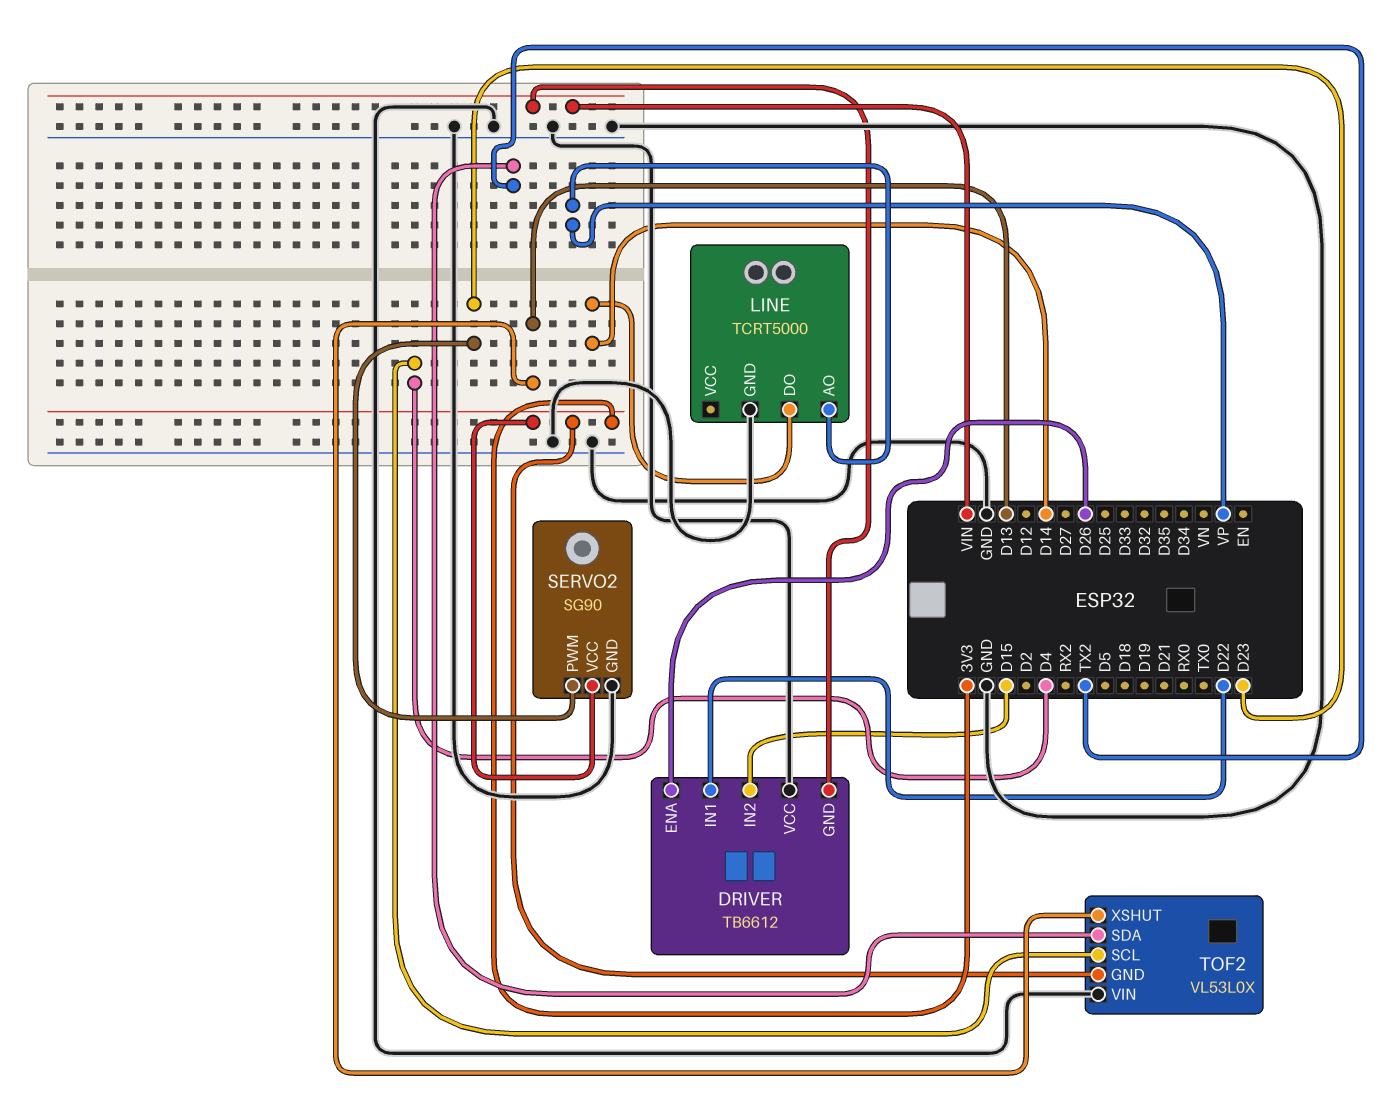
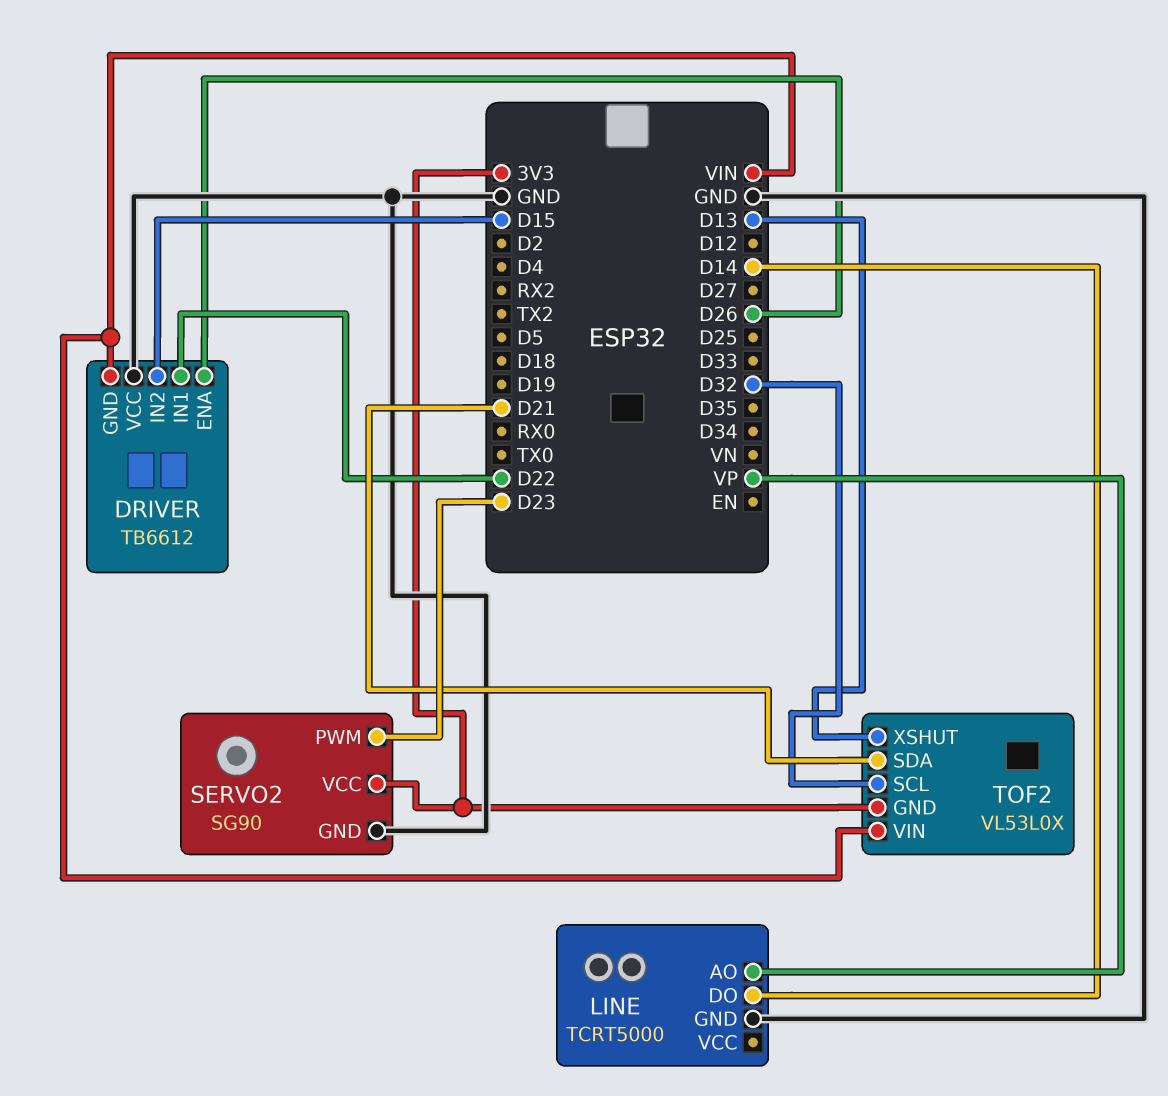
TOF2 pin SCL: D4 -> D32
TOF2 pin SDA: TX2 -> D21
TOF2 pin VIN: GND -> VIN

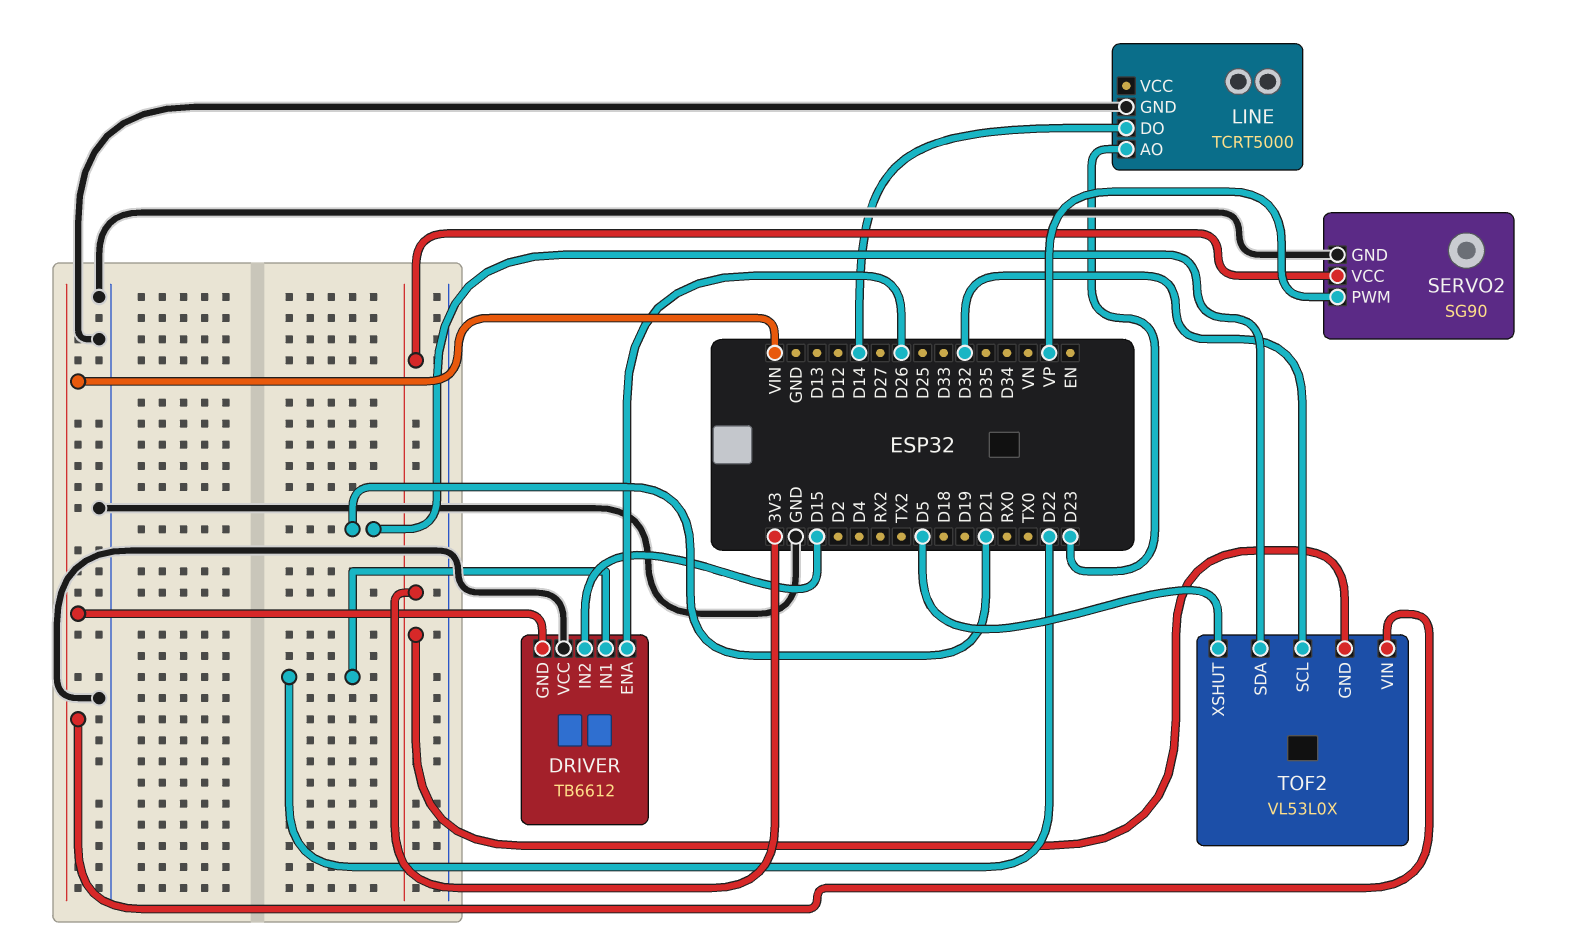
LINE pin AO: VP -> D23
SERVO2 pin PWM: D23 -> VP
TOF2 pin XSHUT: D13 -> D5

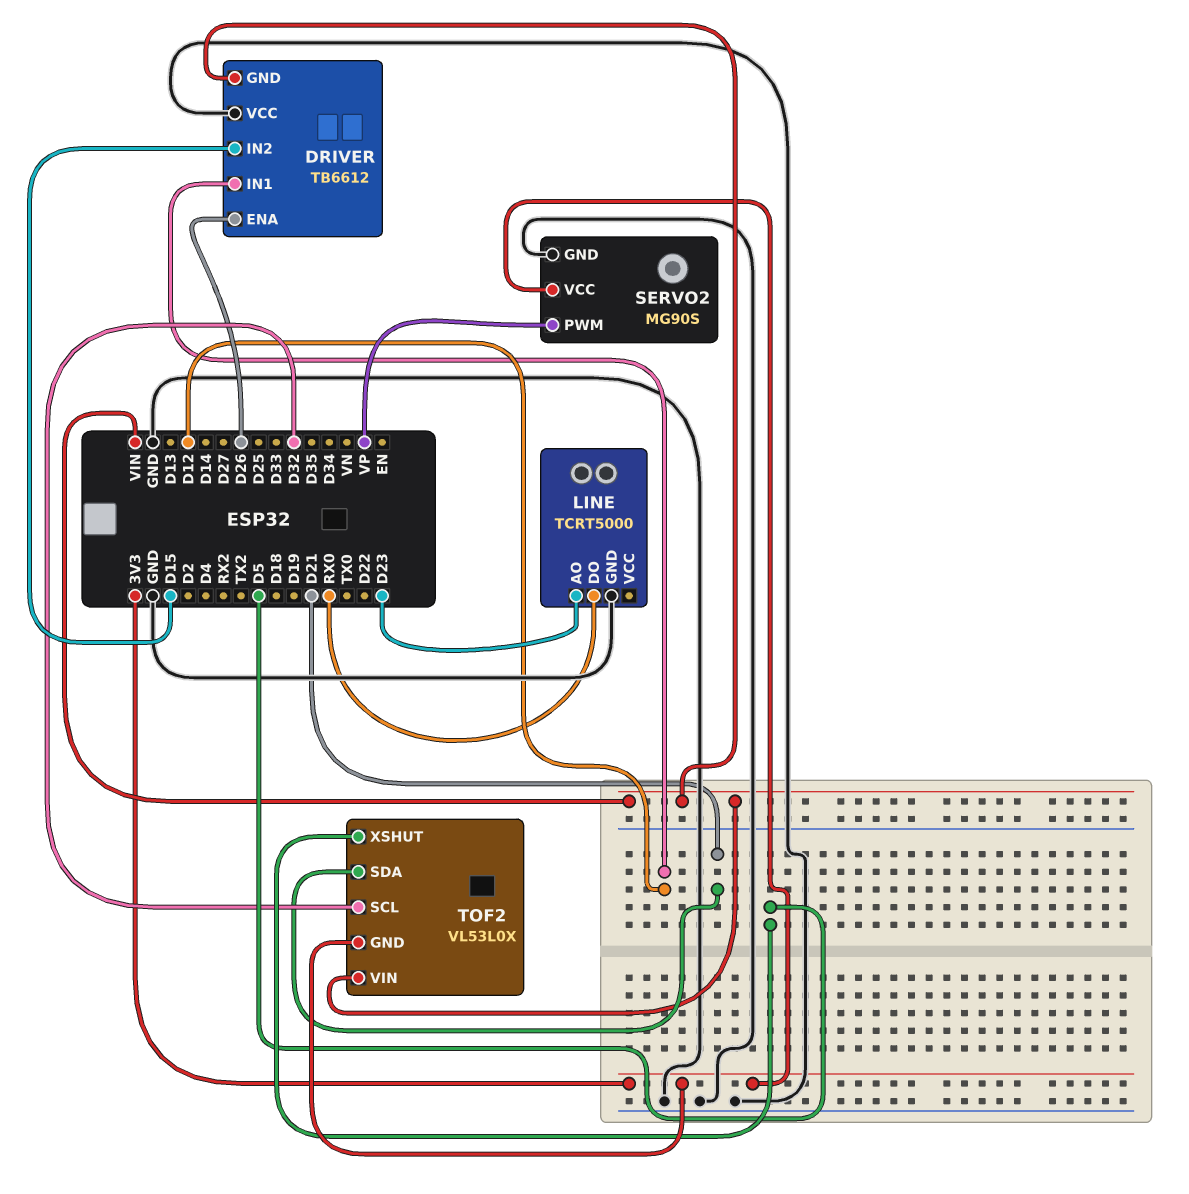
DRIVER pin IN1: D22 -> D12
LINE pin DO: D14 -> RX0
SERVO2: SG90 -> MG90S

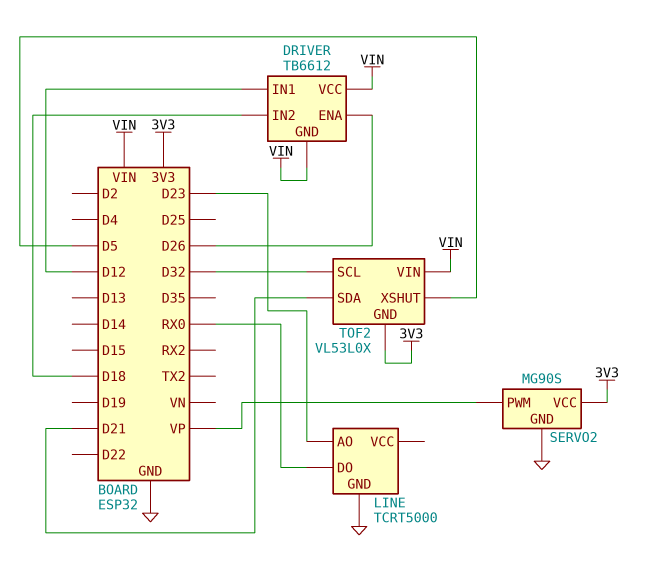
DRIVER pin IN2: D15 -> D18
DRIVER pin VCC: GND -> VIN

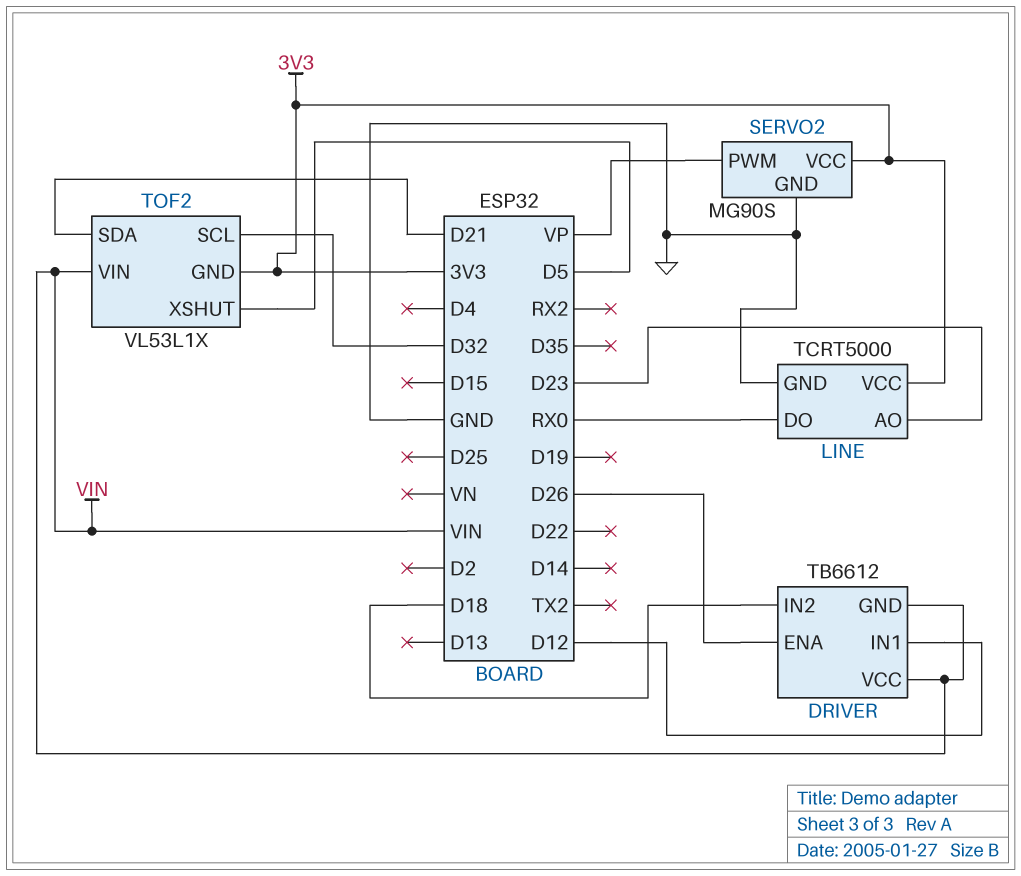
LINE pin VCC: none -> 3V3
TOF2: VL53L0X -> VL53L1X

